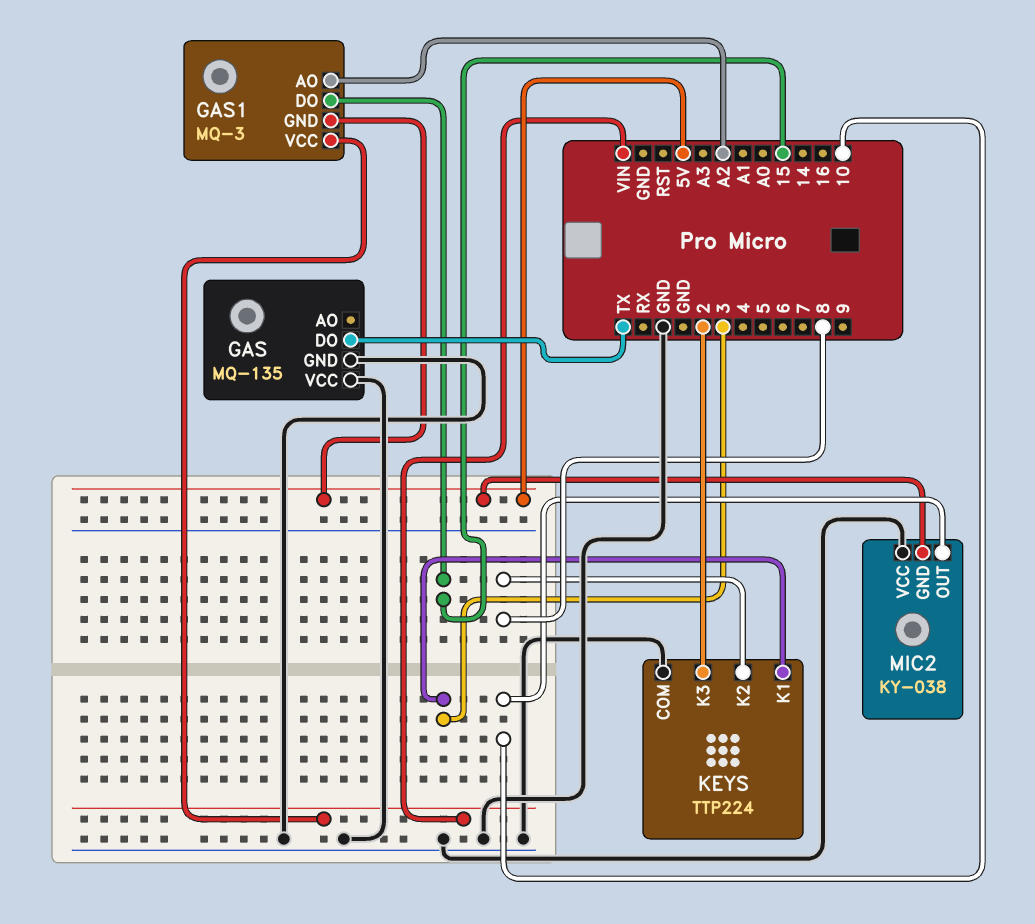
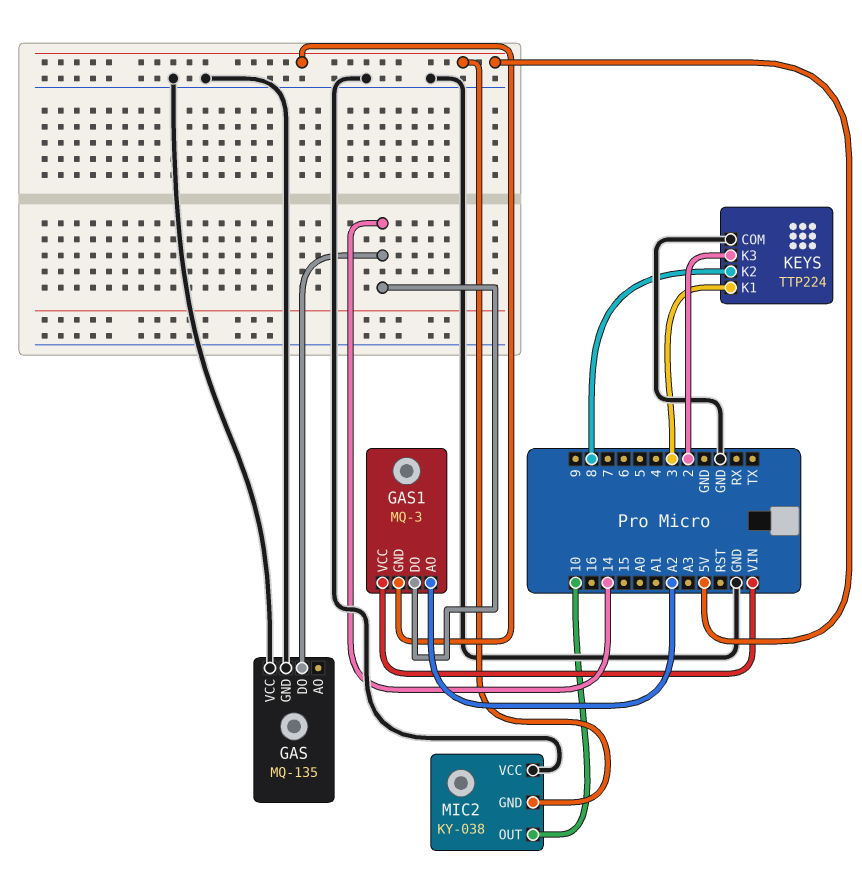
GAS pin DO: TX -> 14
GAS1 pin DO: 15 -> 14

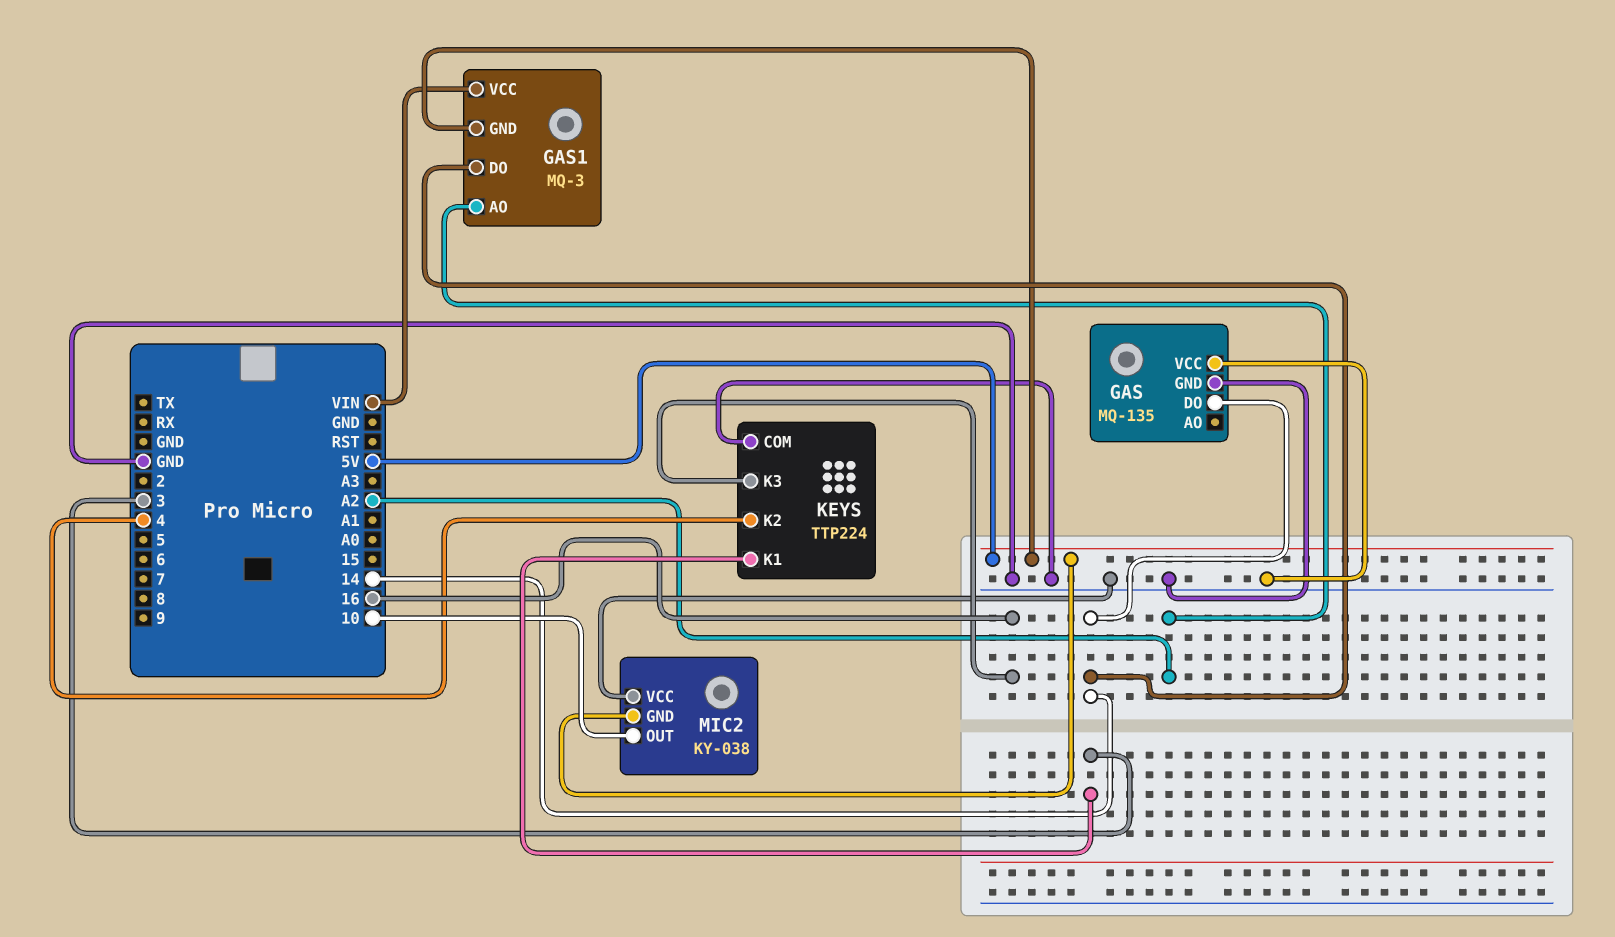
KEYS pin K2: 8 -> 4
KEYS pin K3: 2 -> 16

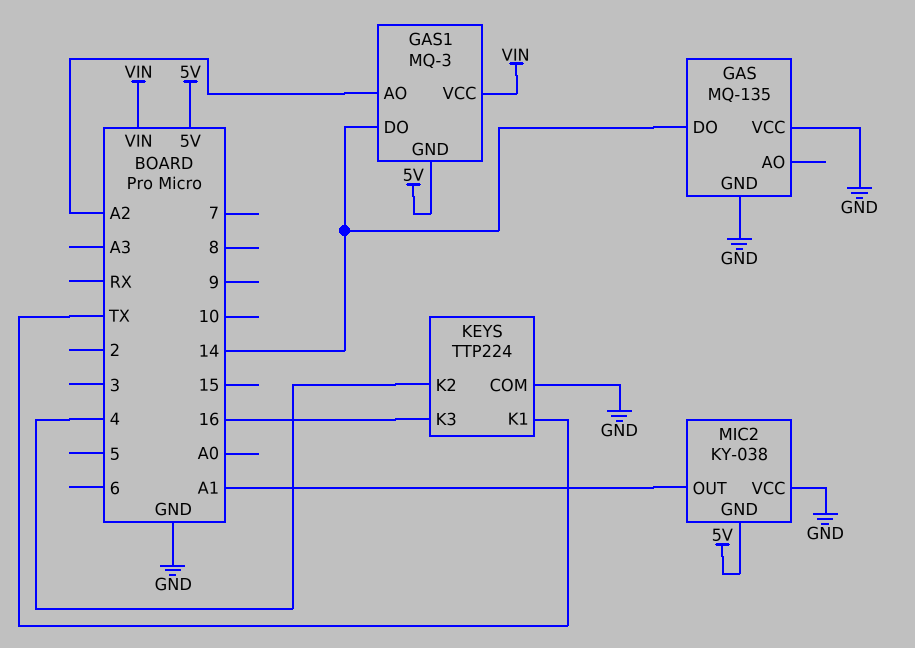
KEYS pin K1: 3 -> TX
MIC2 pin OUT: 10 -> A1

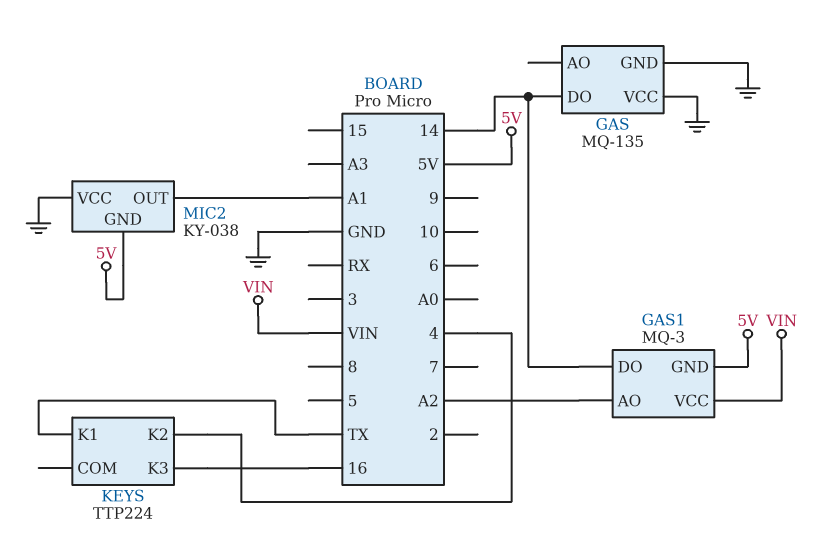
KEYS pin COM: GND -> none

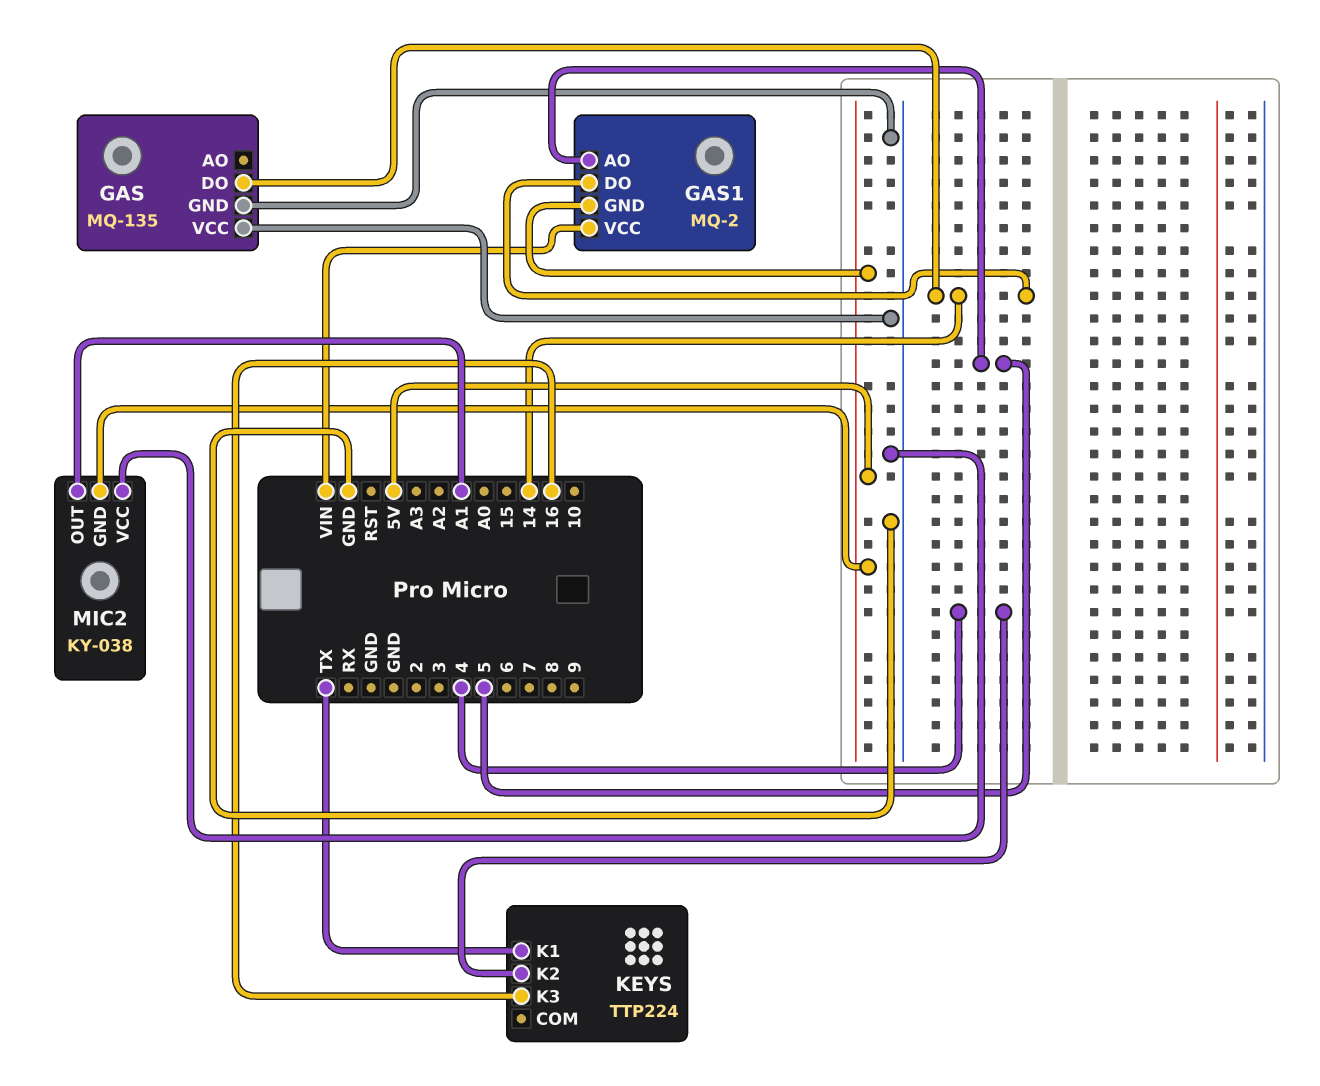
GAS1: MQ-3 -> MQ-2
GAS1 pin AO: A2 -> 5

